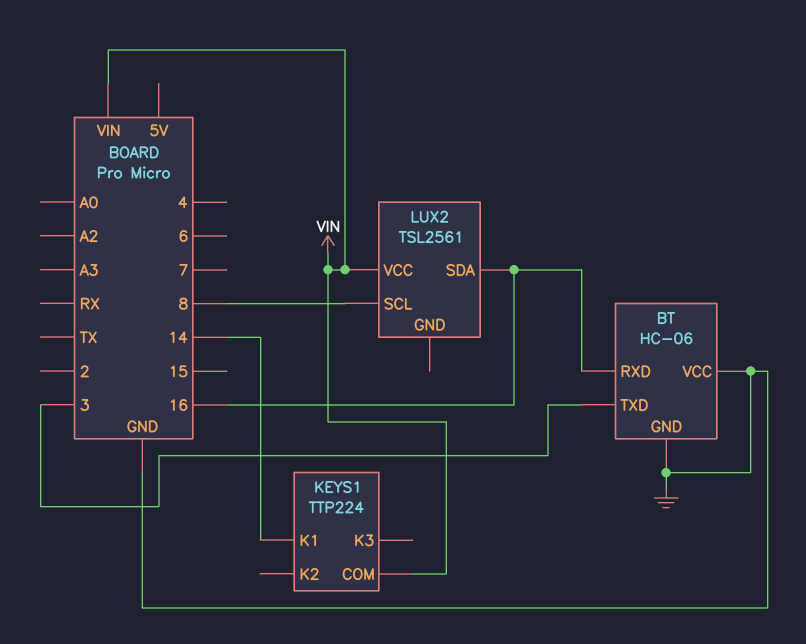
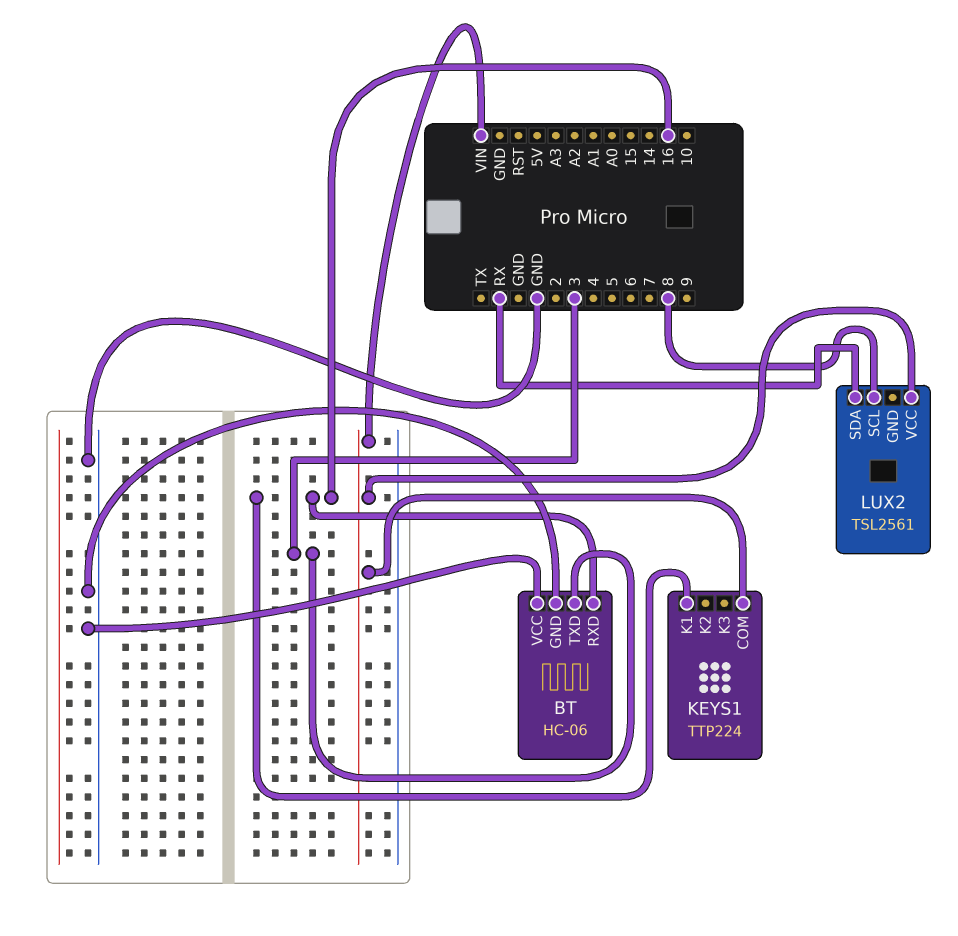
KEYS1 pin K1: 14 -> 16
LUX2 pin SDA: 16 -> RX

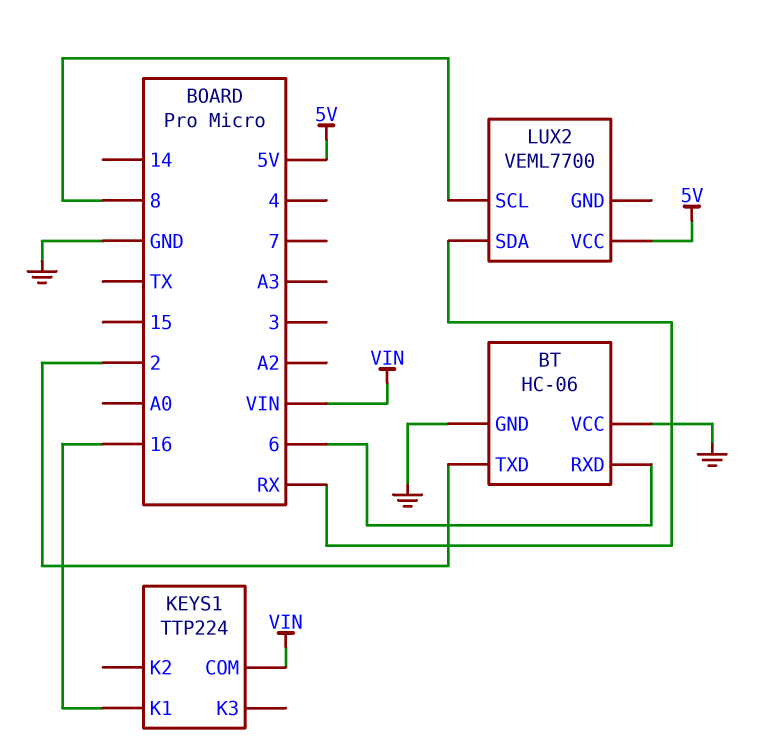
BT pin RXD: 16 -> 6
BT pin TXD: 3 -> 2
LUX2: TSL2561 -> VEML7700
LUX2 pin VCC: VIN -> 5V

